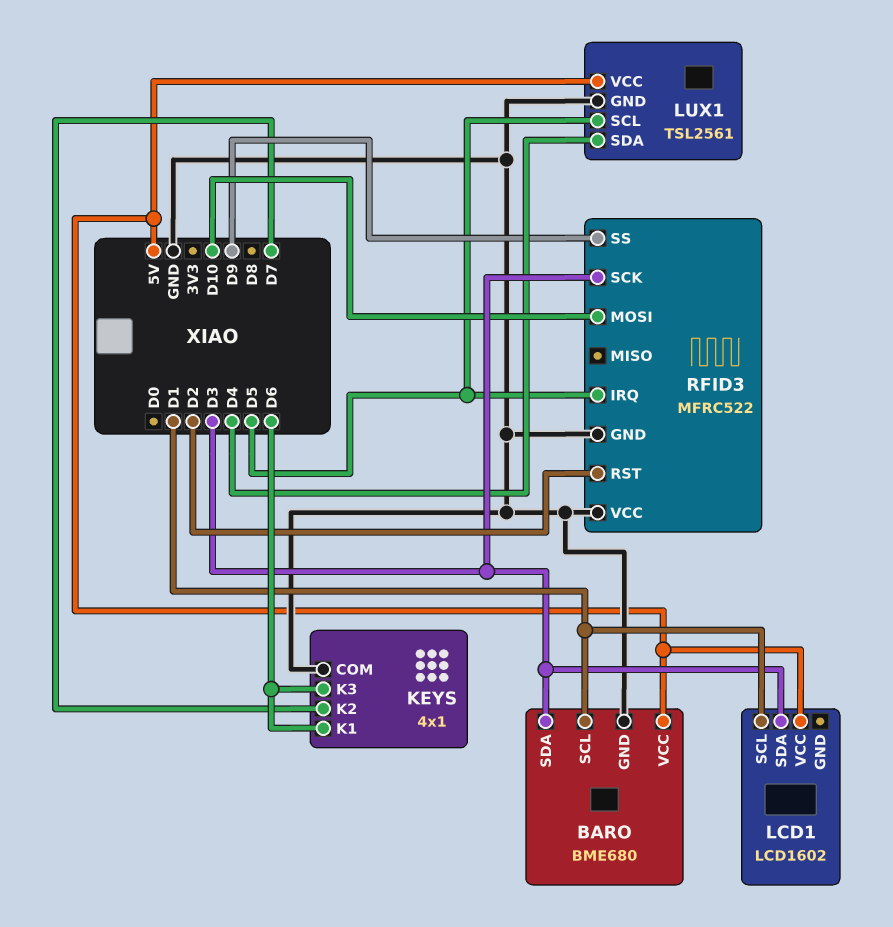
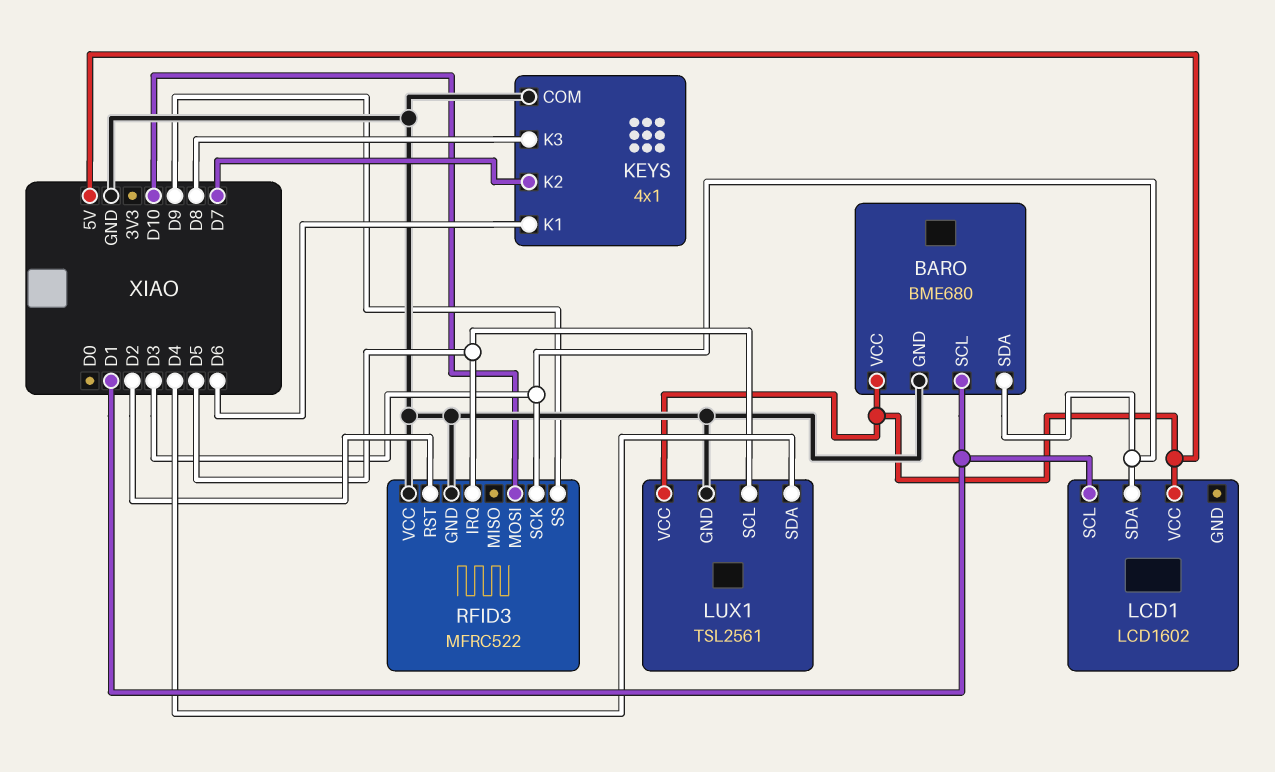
KEYS pin K3: D6 -> D8

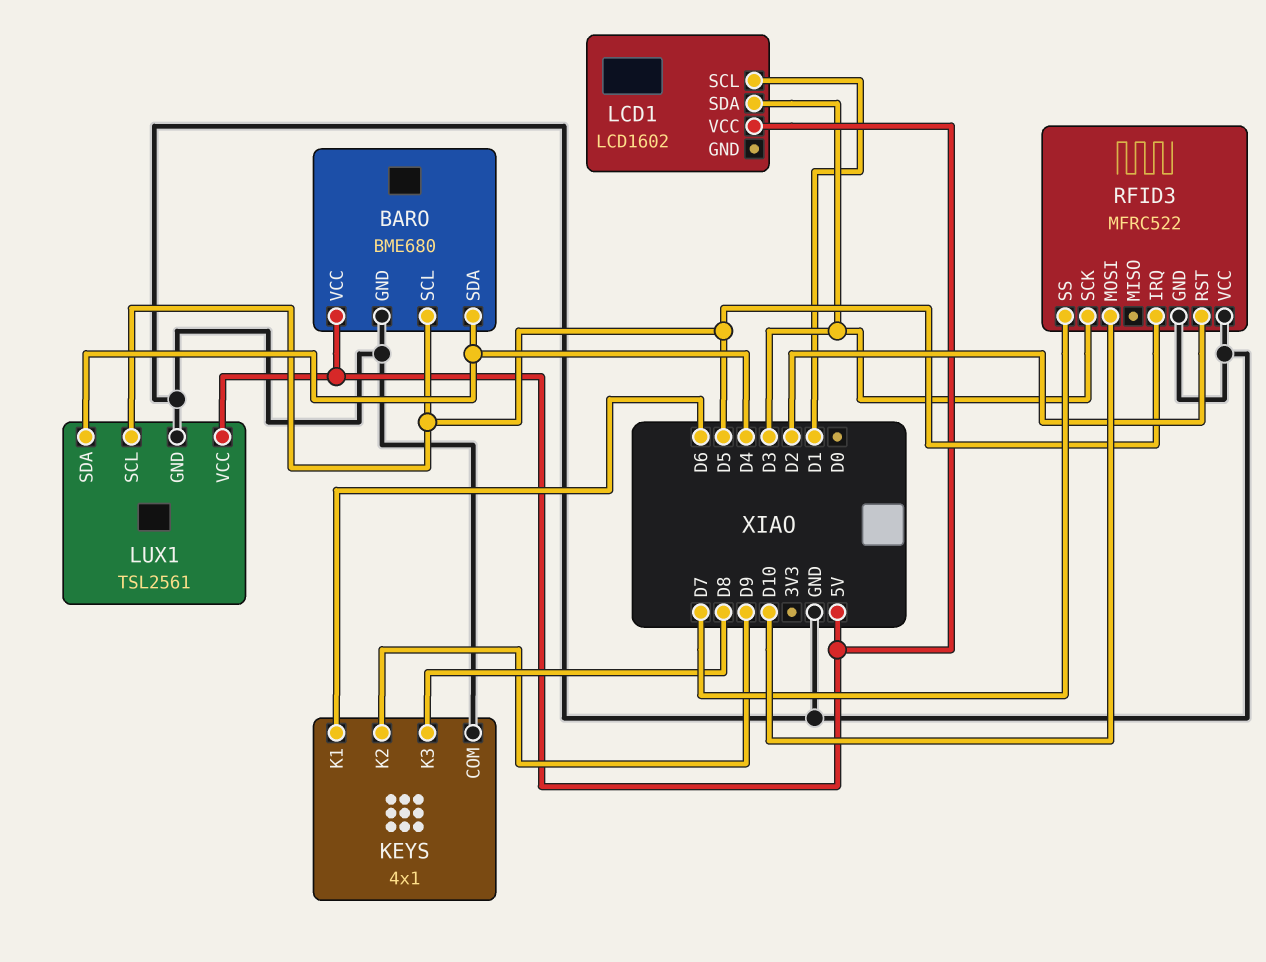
BARO pin SCL: D1 -> D5
BARO pin SDA: D3 -> D4
KEYS pin K2: D7 -> D9
RFID3 pin SS: D9 -> D7

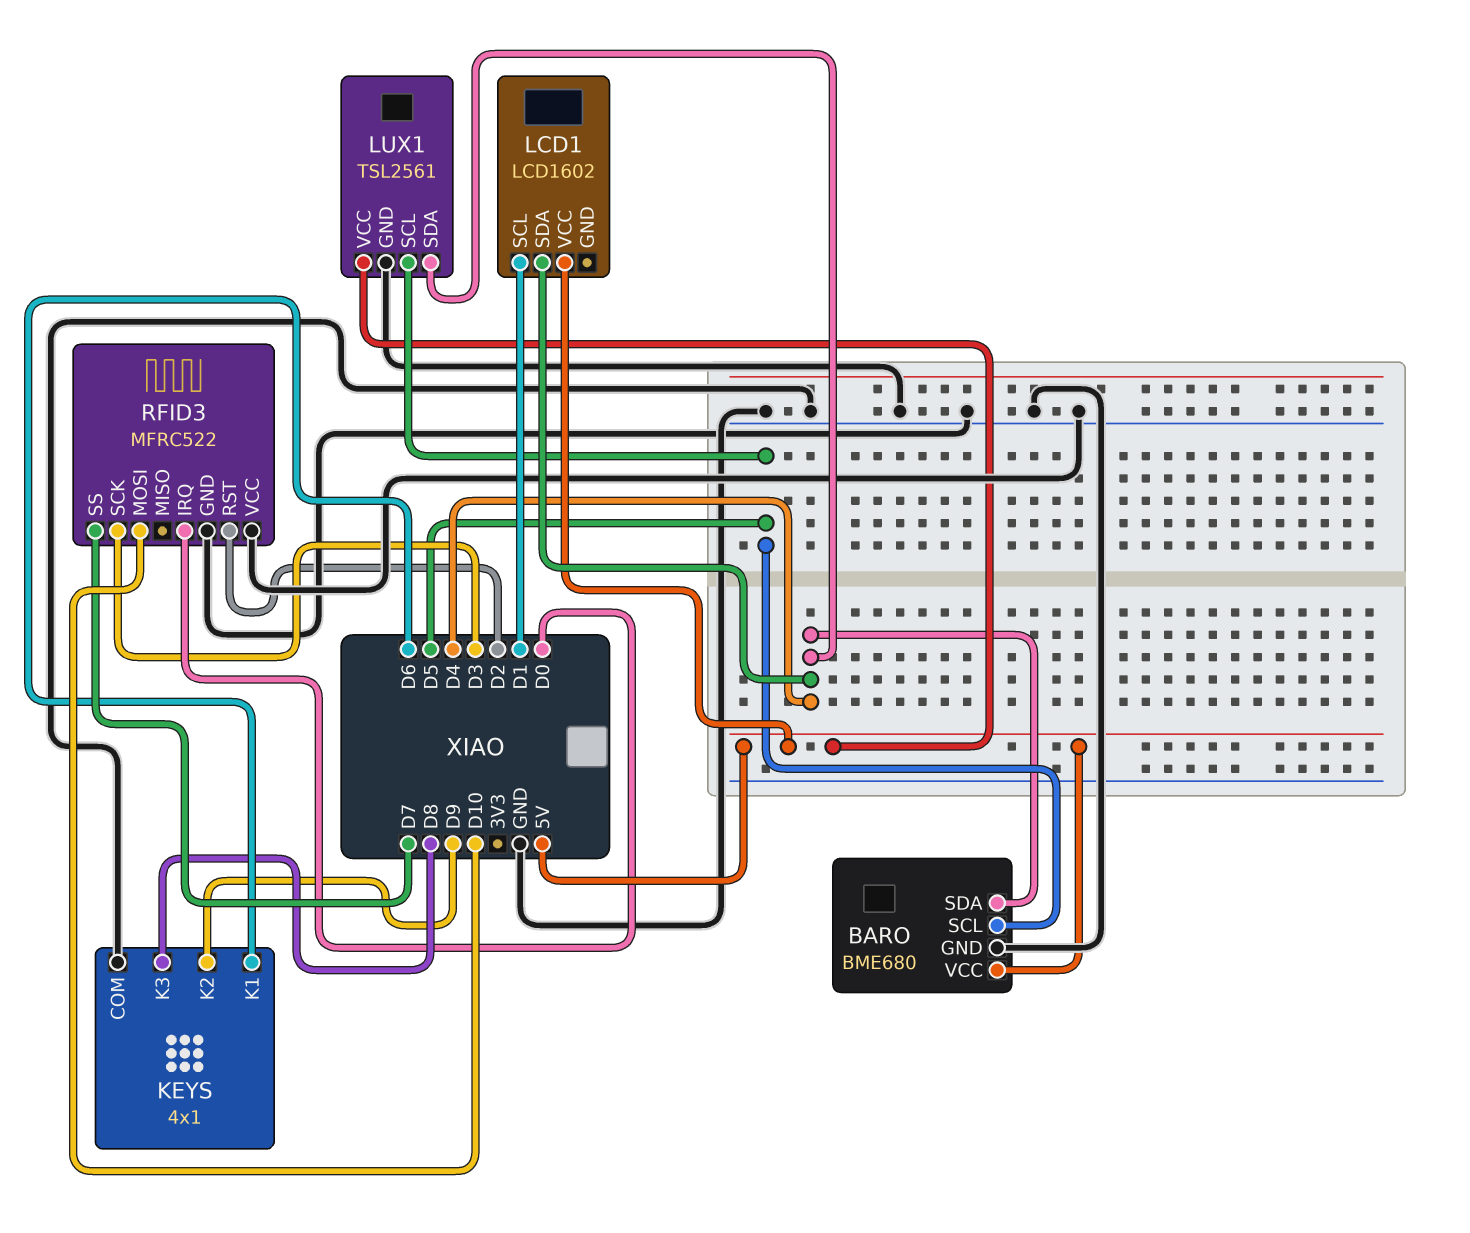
LCD1 pin SDA: D3 -> D4
RFID3 pin IRQ: D5 -> D0

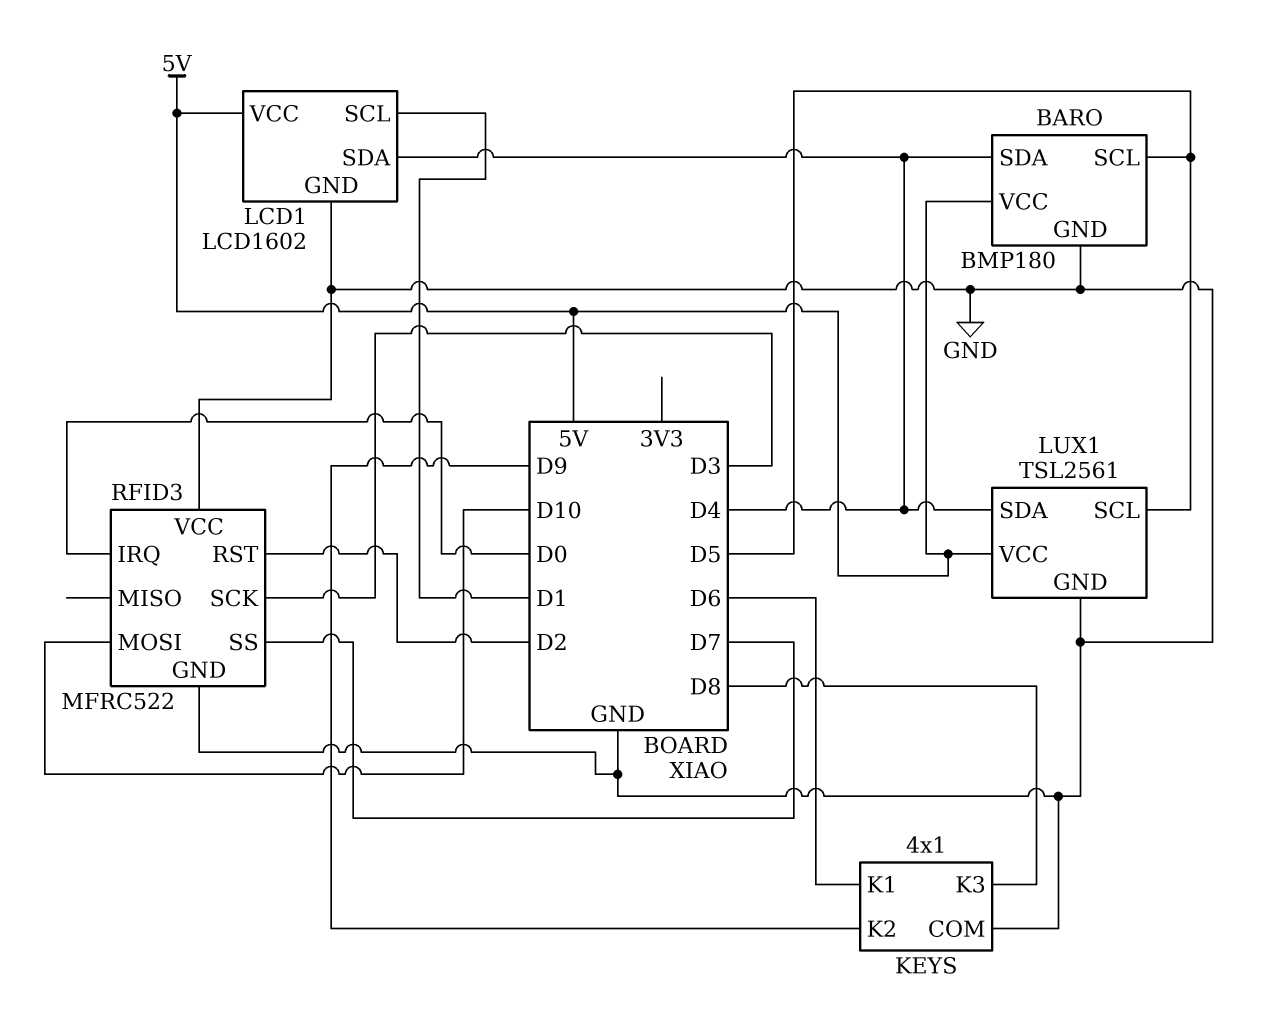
BARO: BME680 -> BMP180
LCD1 pin GND: none -> GND

